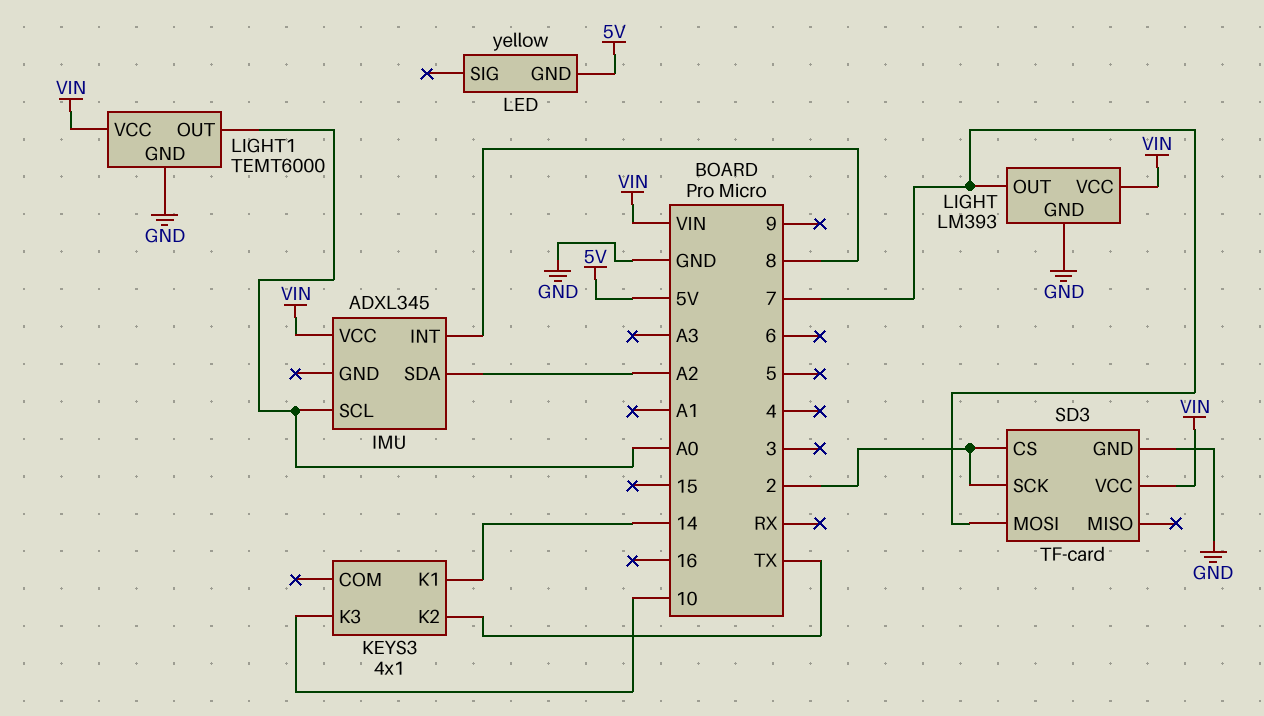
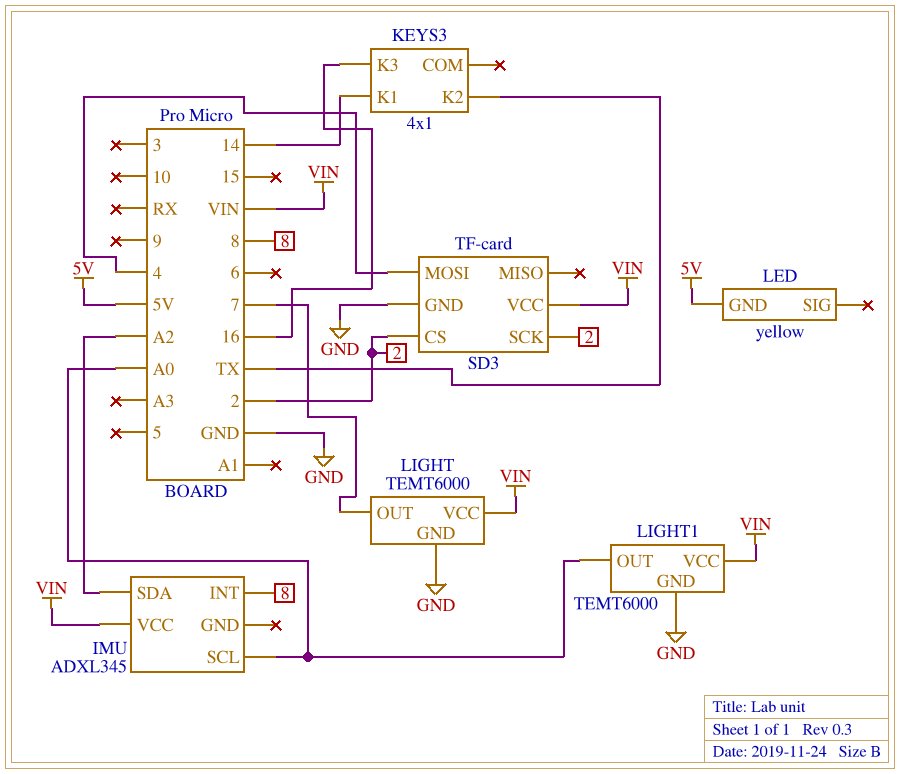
KEYS3 pin K3: 10 -> 16
LIGHT: LM393 -> TEMT6000
SD3 pin MOSI: 7 -> 4

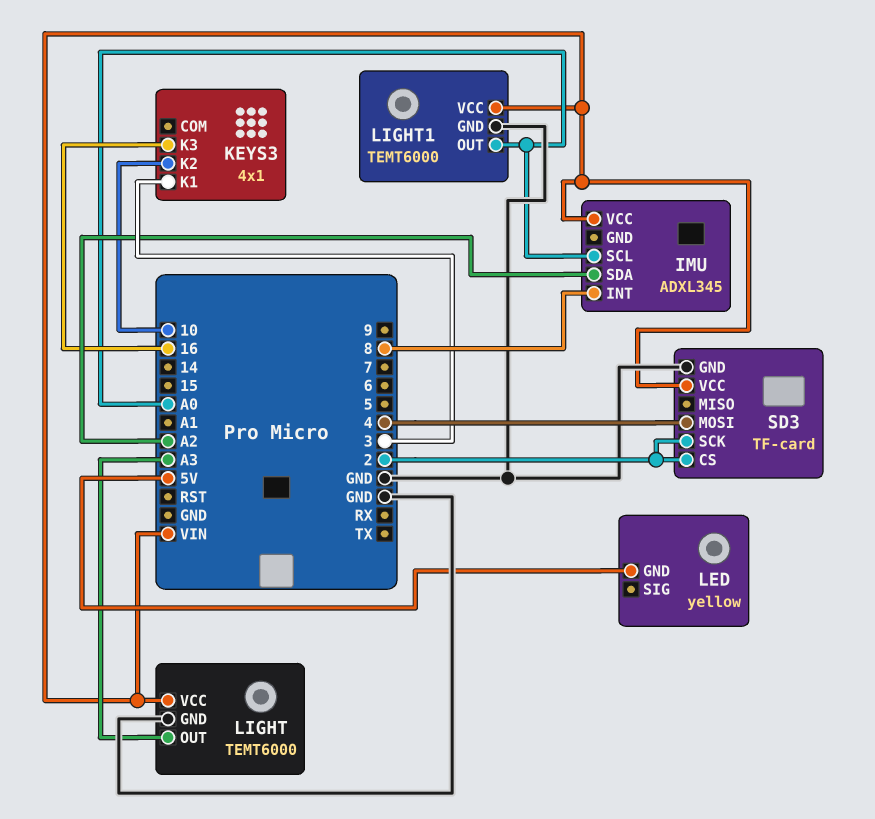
KEYS3 pin K1: 14 -> 3
KEYS3 pin K2: TX -> 10
LIGHT pin OUT: 7 -> A3

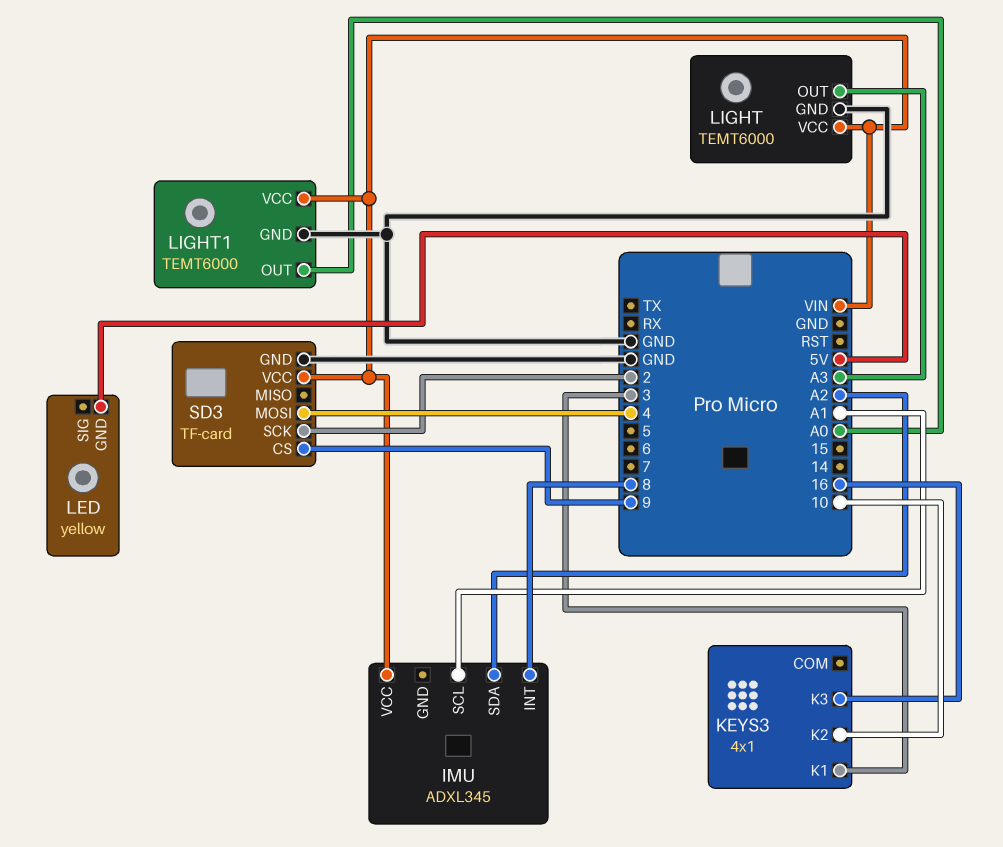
IMU pin SCL: A0 -> A1
SD3 pin CS: 2 -> 9

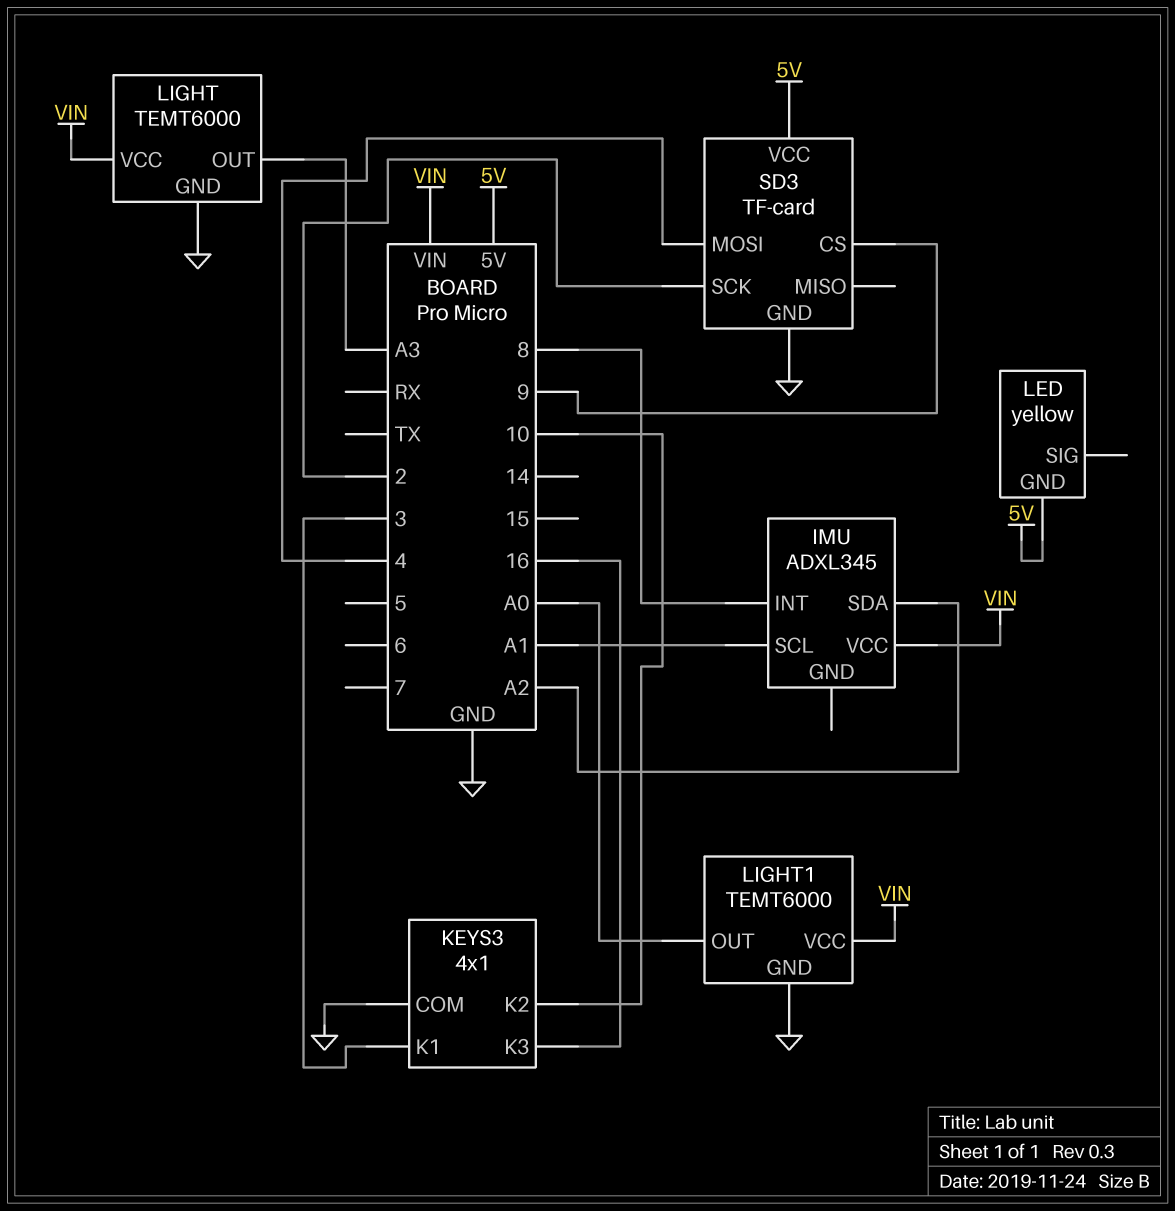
KEYS3 pin COM: none -> GND
SD3 pin VCC: VIN -> 5V

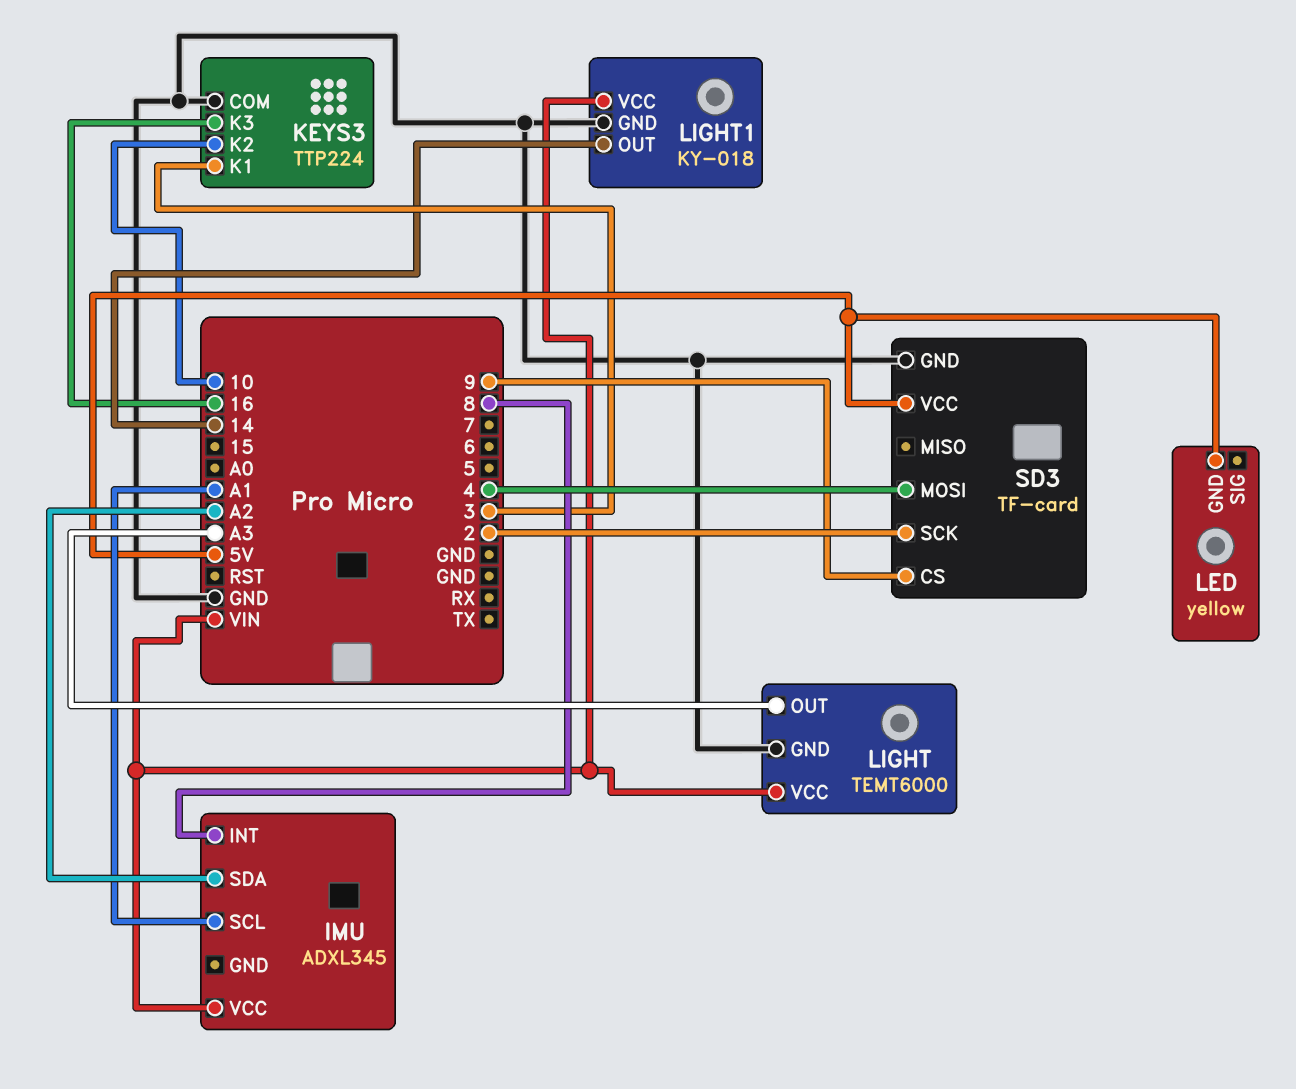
KEYS3: 4x1 -> TTP224
LIGHT1: TEMT6000 -> KY-018
LIGHT1 pin OUT: A0 -> 14

